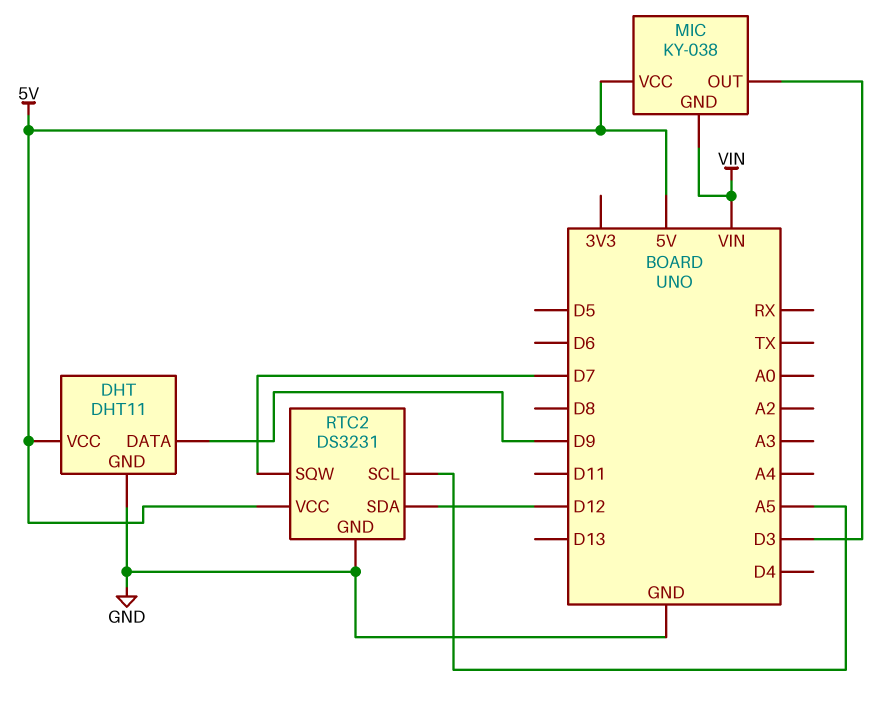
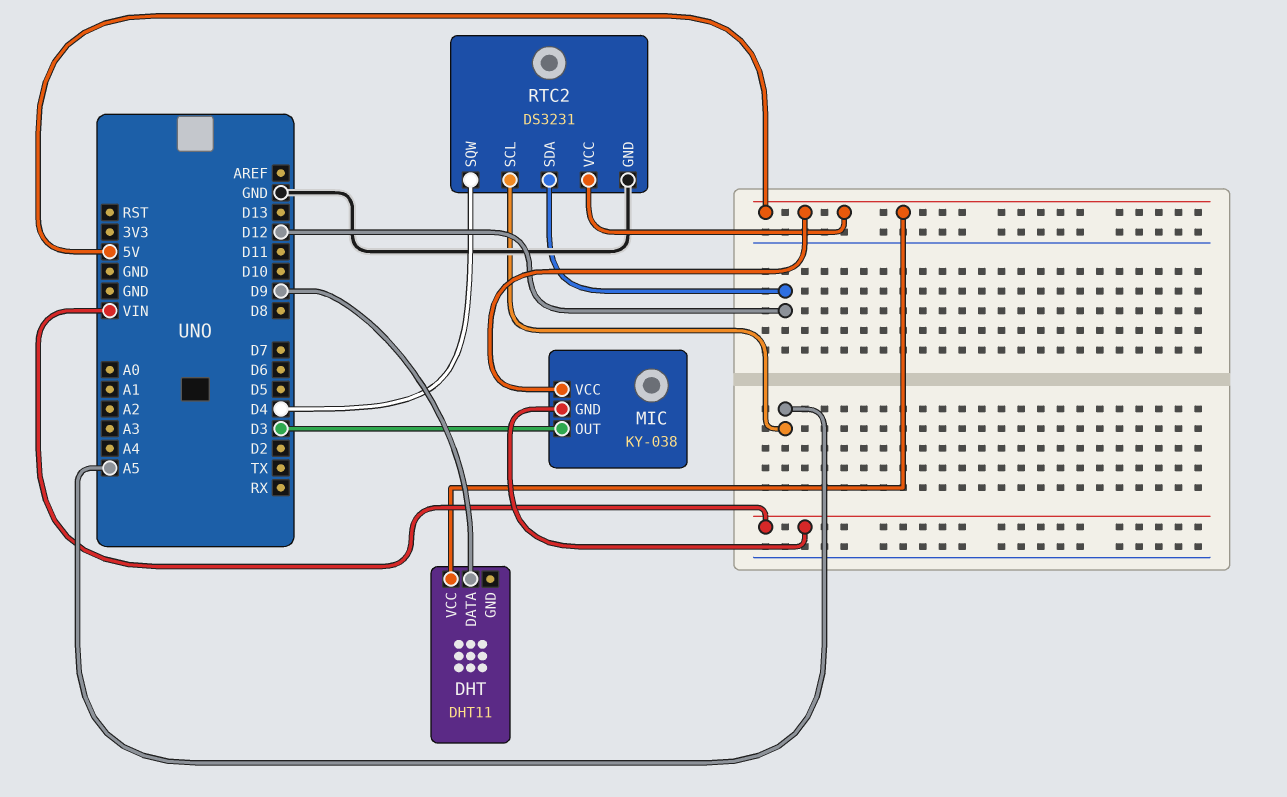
DHT pin GND: GND -> none
RTC2 pin SQW: D7 -> D4

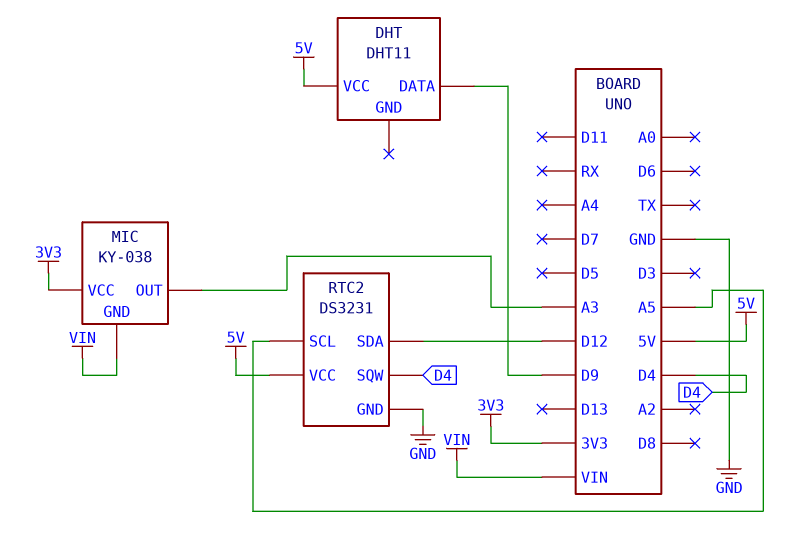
MIC pin OUT: D3 -> A3
MIC pin VCC: 5V -> 3V3

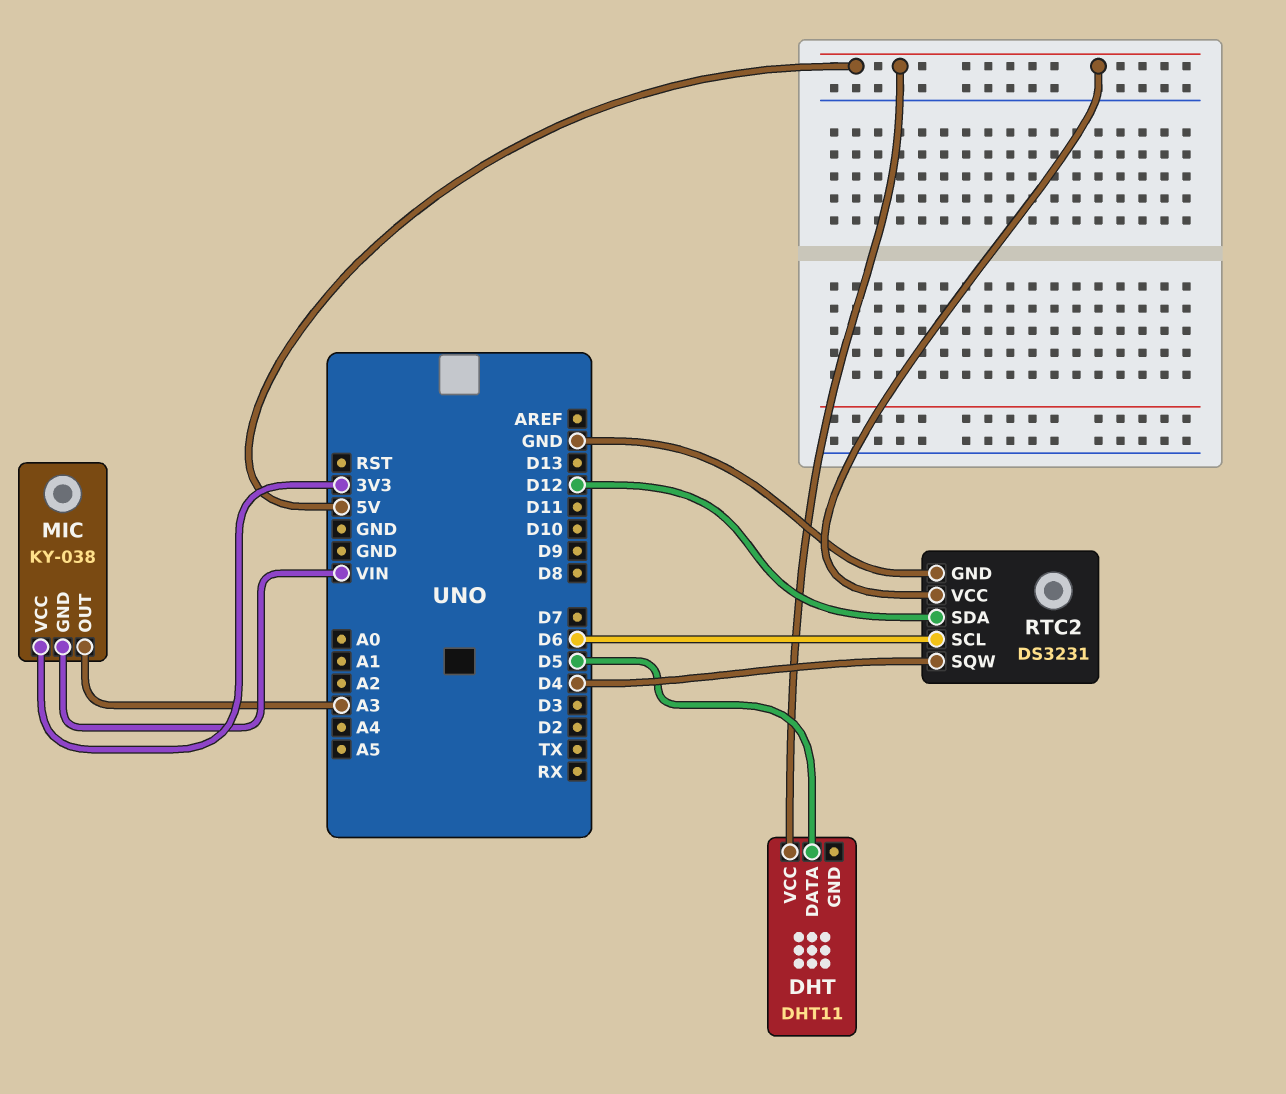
DHT pin DATA: D9 -> D5
RTC2 pin SCL: A5 -> D6

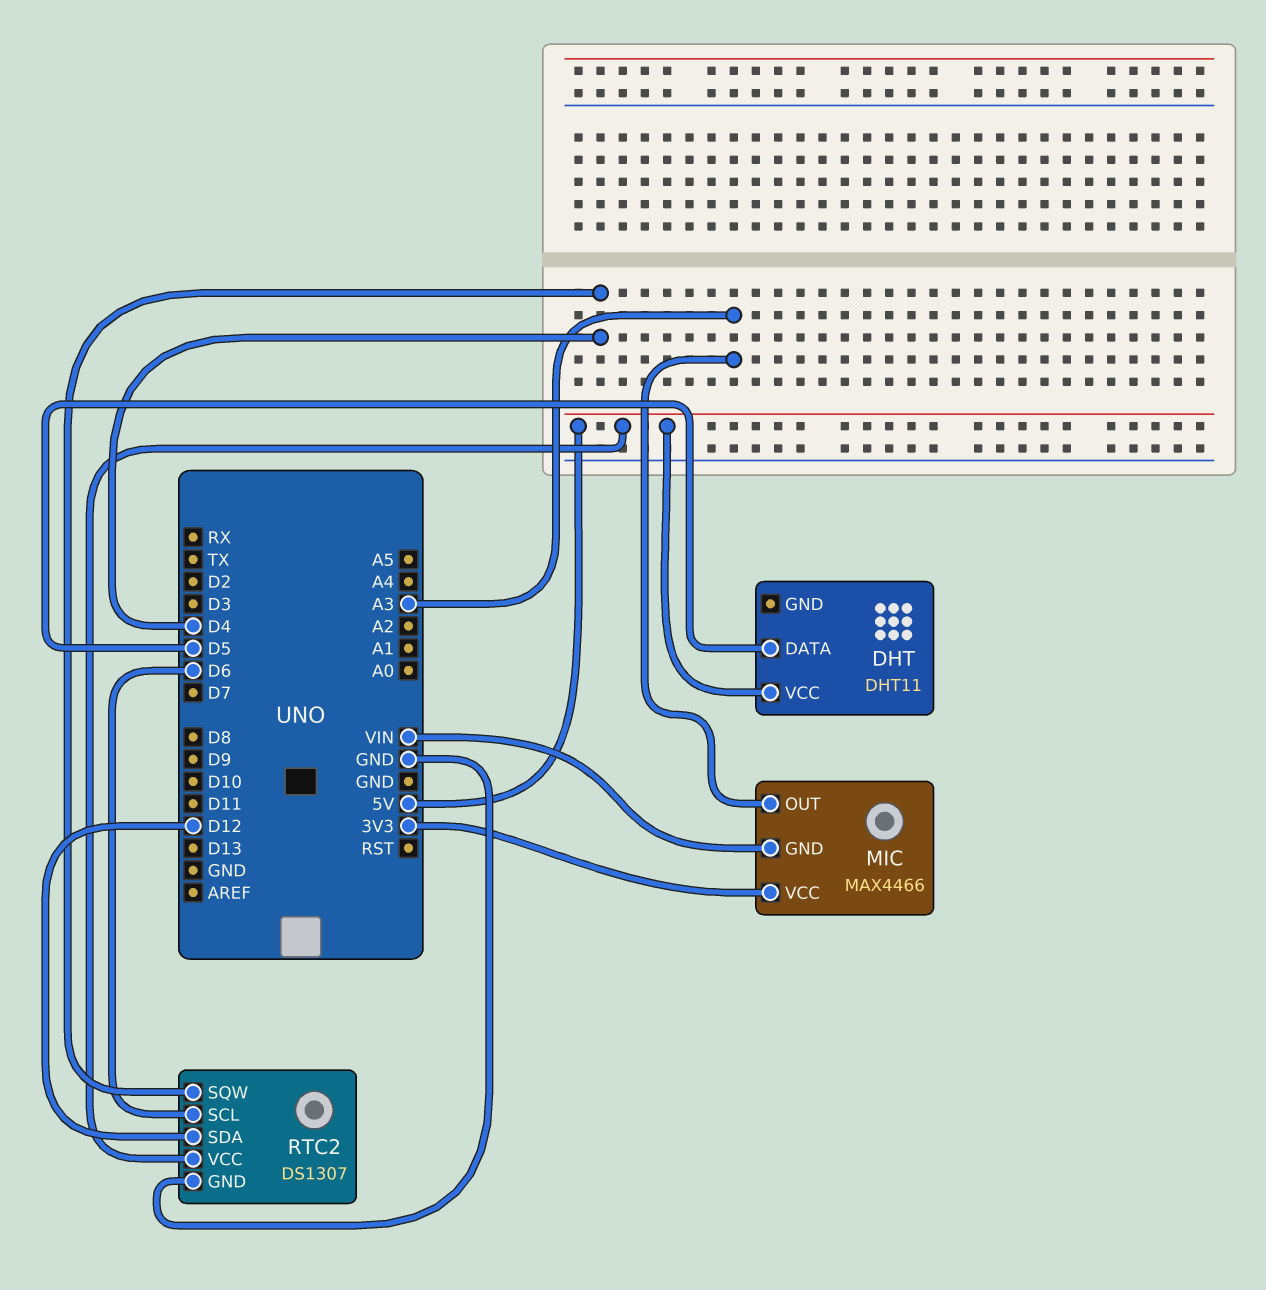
MIC: KY-038 -> MAX4466
RTC2: DS3231 -> DS1307

